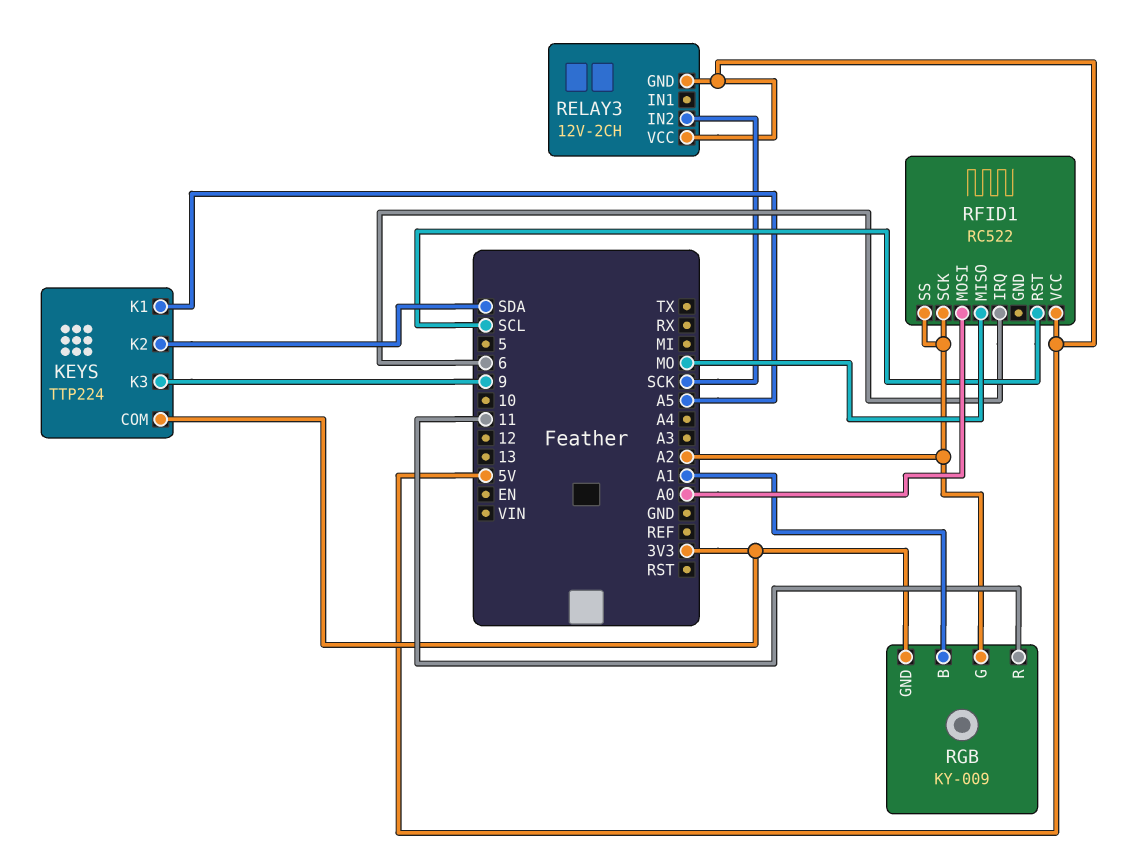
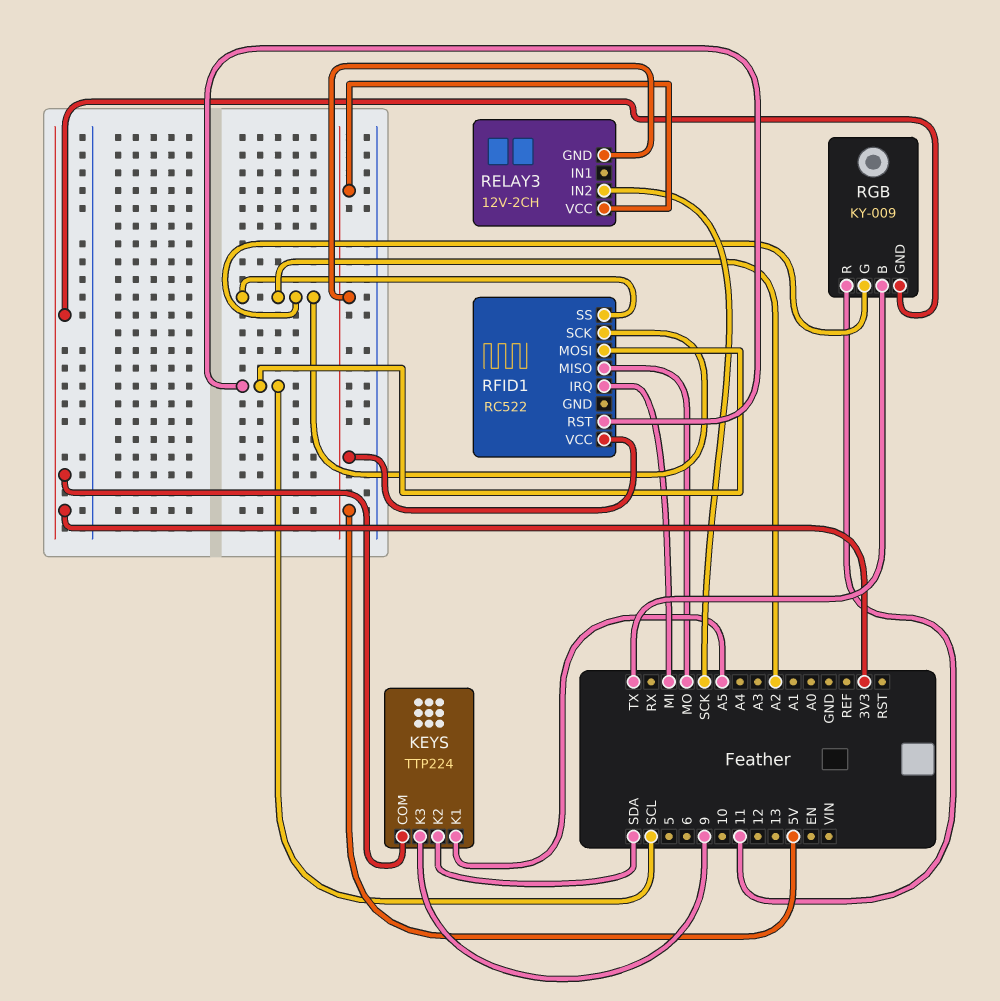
RFID1 pin IRQ: 6 -> MI
RFID1 pin MOSI: A0 -> SCL
RGB pin B: A1 -> TX

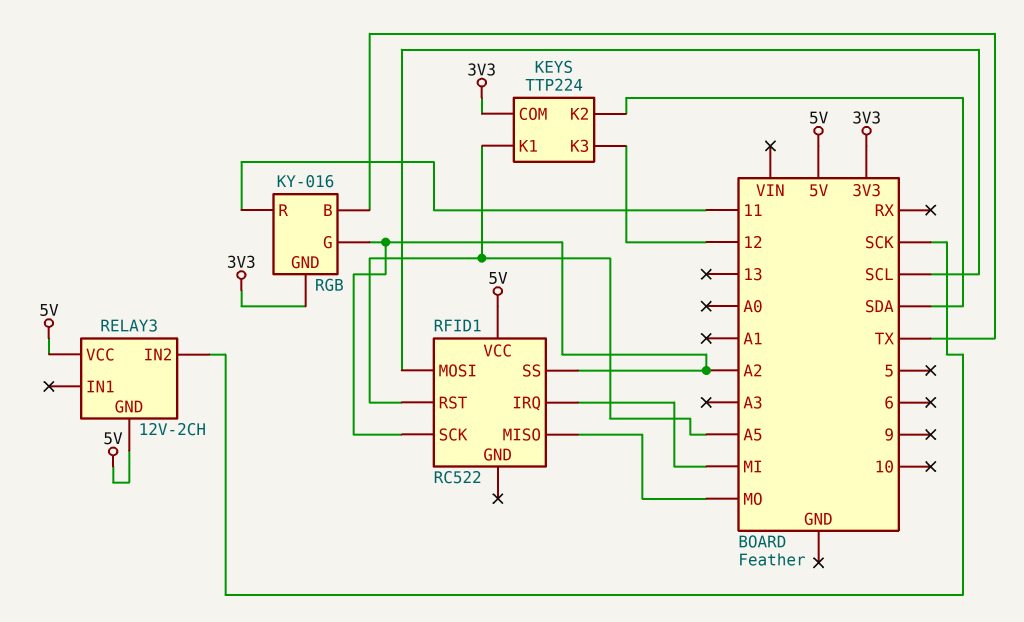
KEYS pin K3: 9 -> 12
RFID1 pin RST: SCL -> A5
RGB: KY-009 -> KY-016

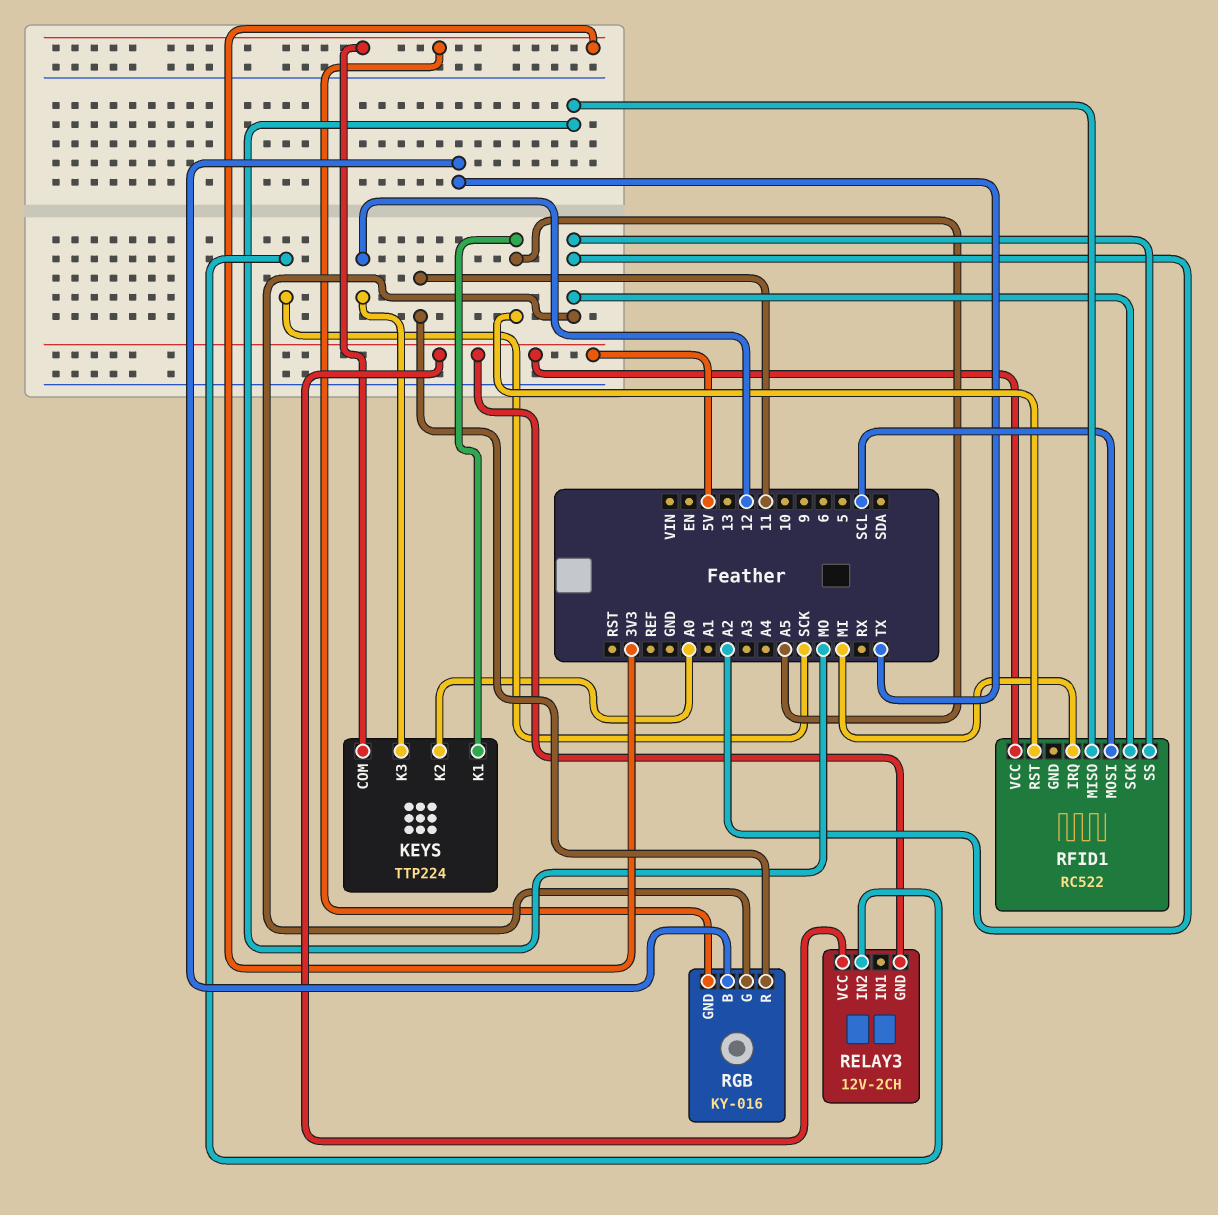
KEYS pin K2: SDA -> A0

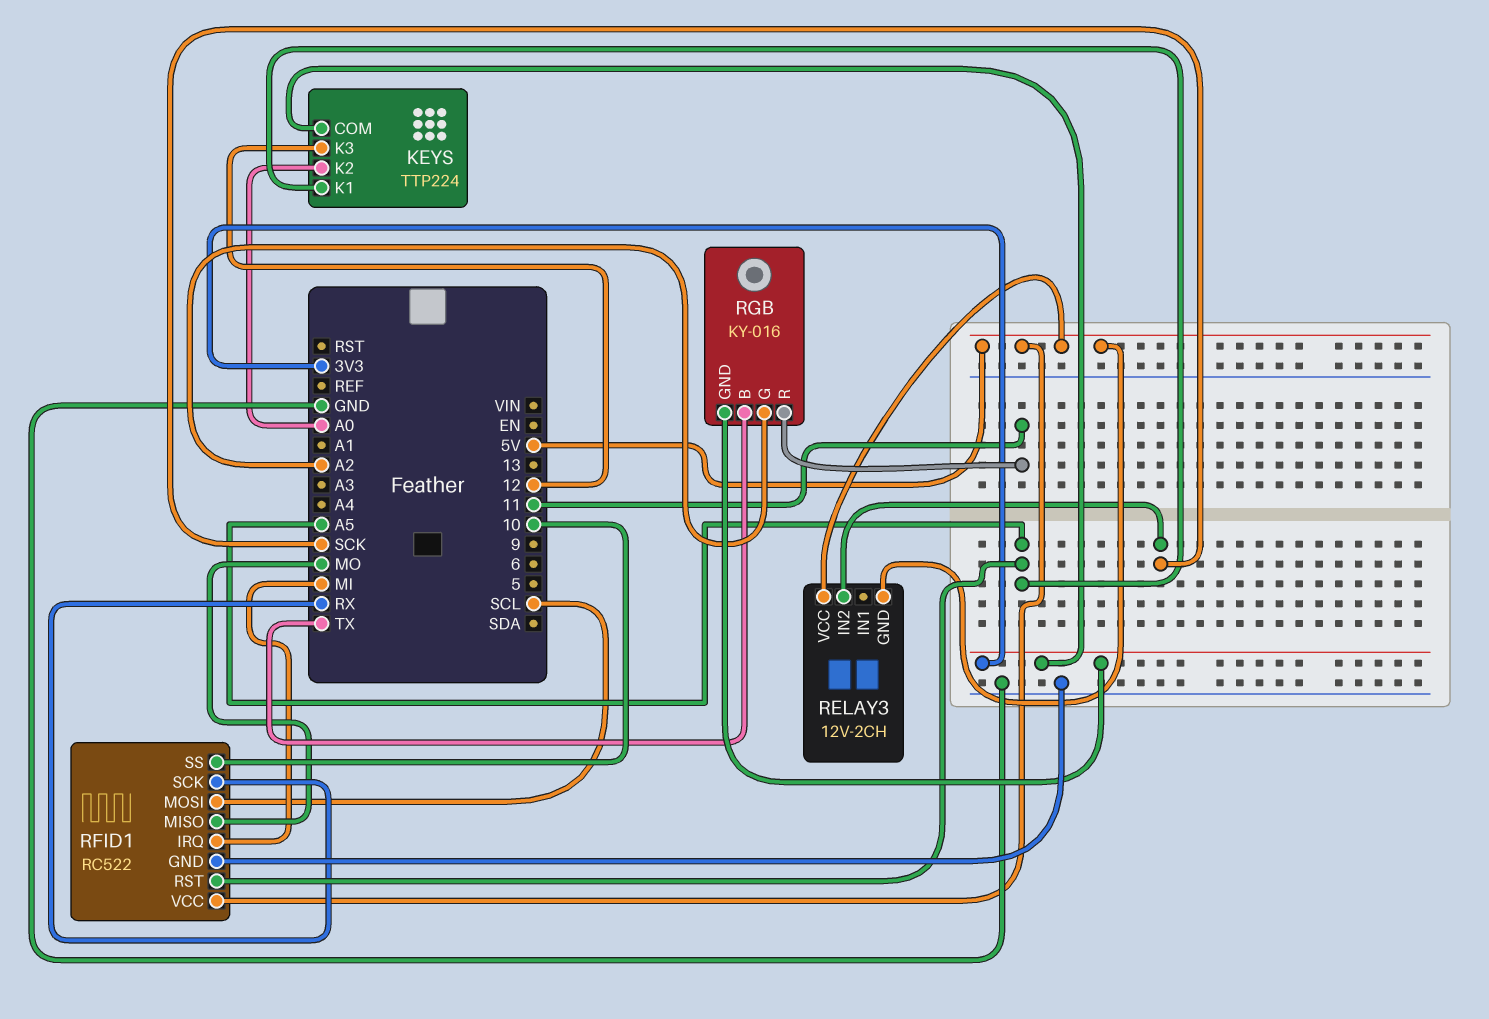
RFID1 pin GND: none -> GND
RFID1 pin SCK: A2 -> RX
RFID1 pin SS: A2 -> 10

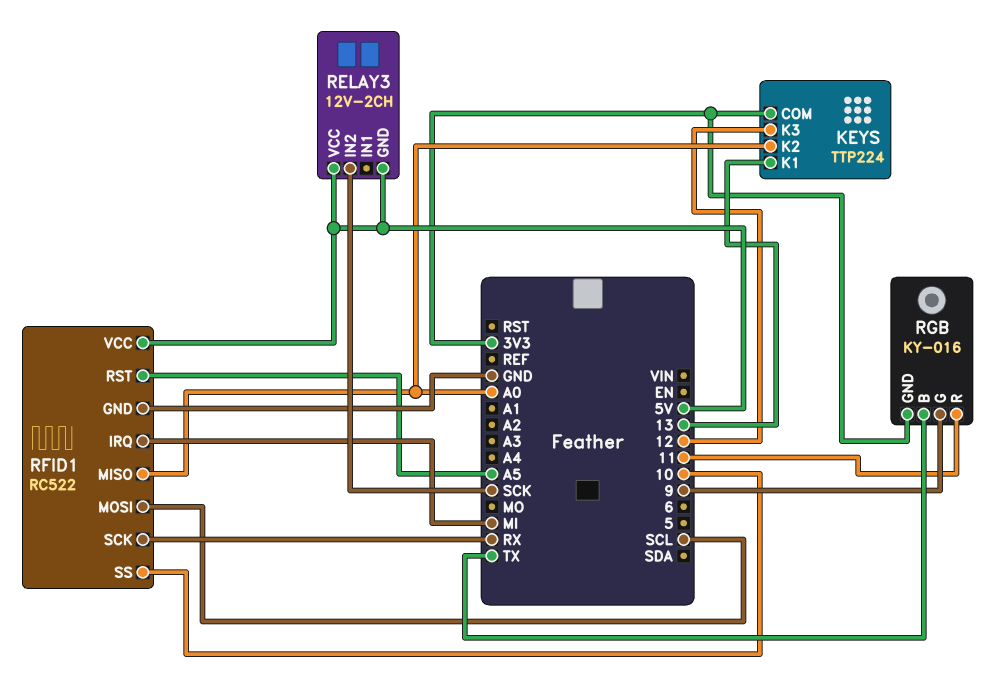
KEYS pin K1: A5 -> 13
RFID1 pin MISO: MO -> A0
RGB pin G: A2 -> 9

